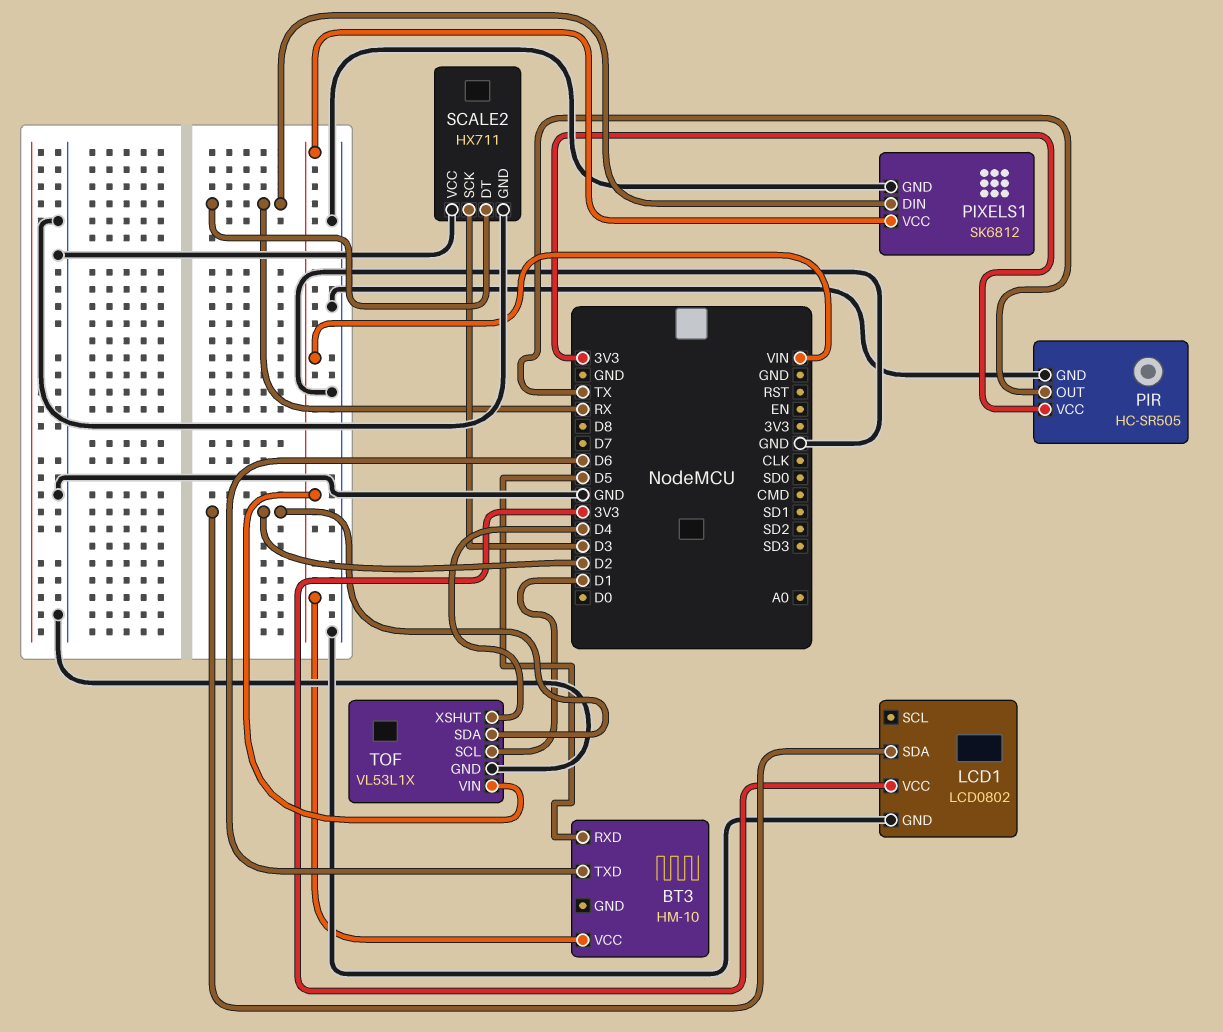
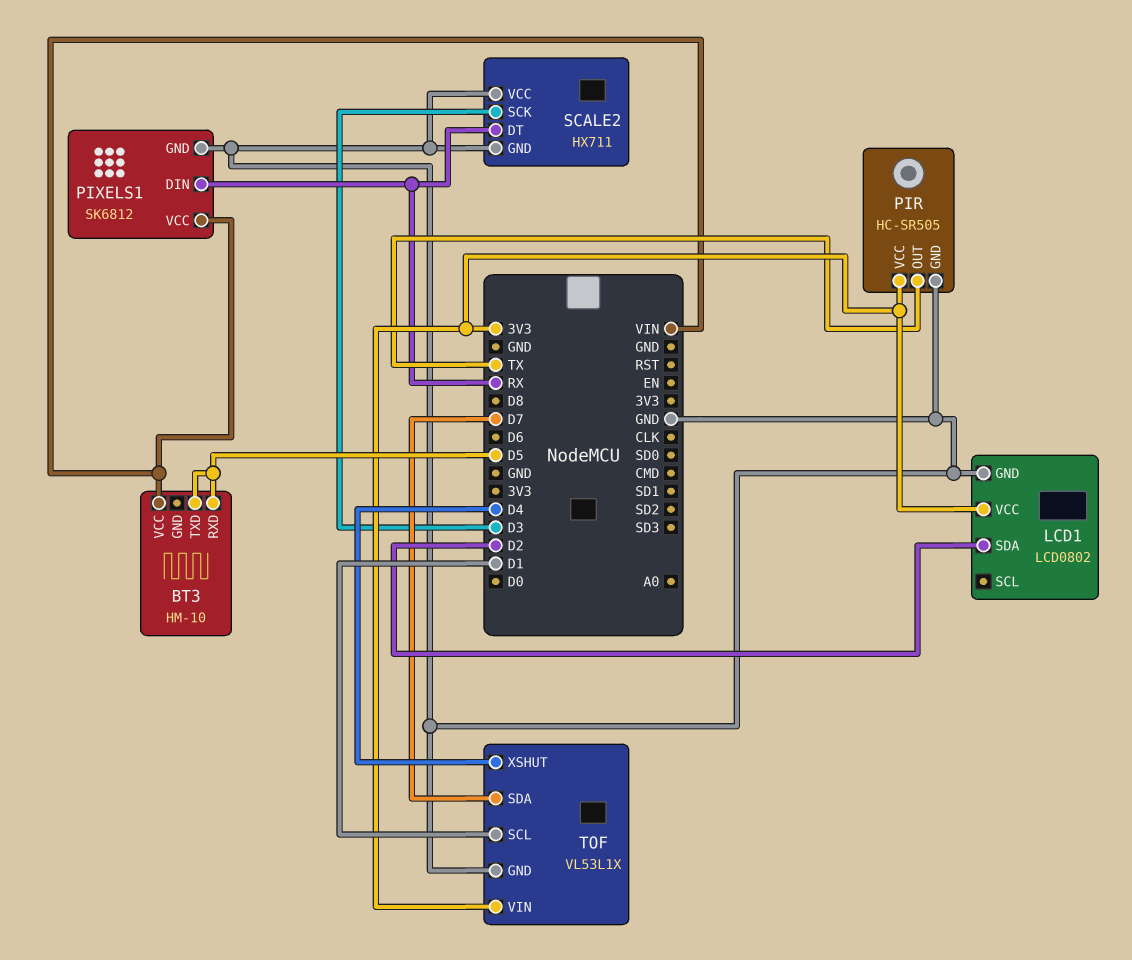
BT3 pin TXD: D6 -> D5
TOF pin SDA: D2 -> D7
TOF pin VIN: VIN -> 3V3

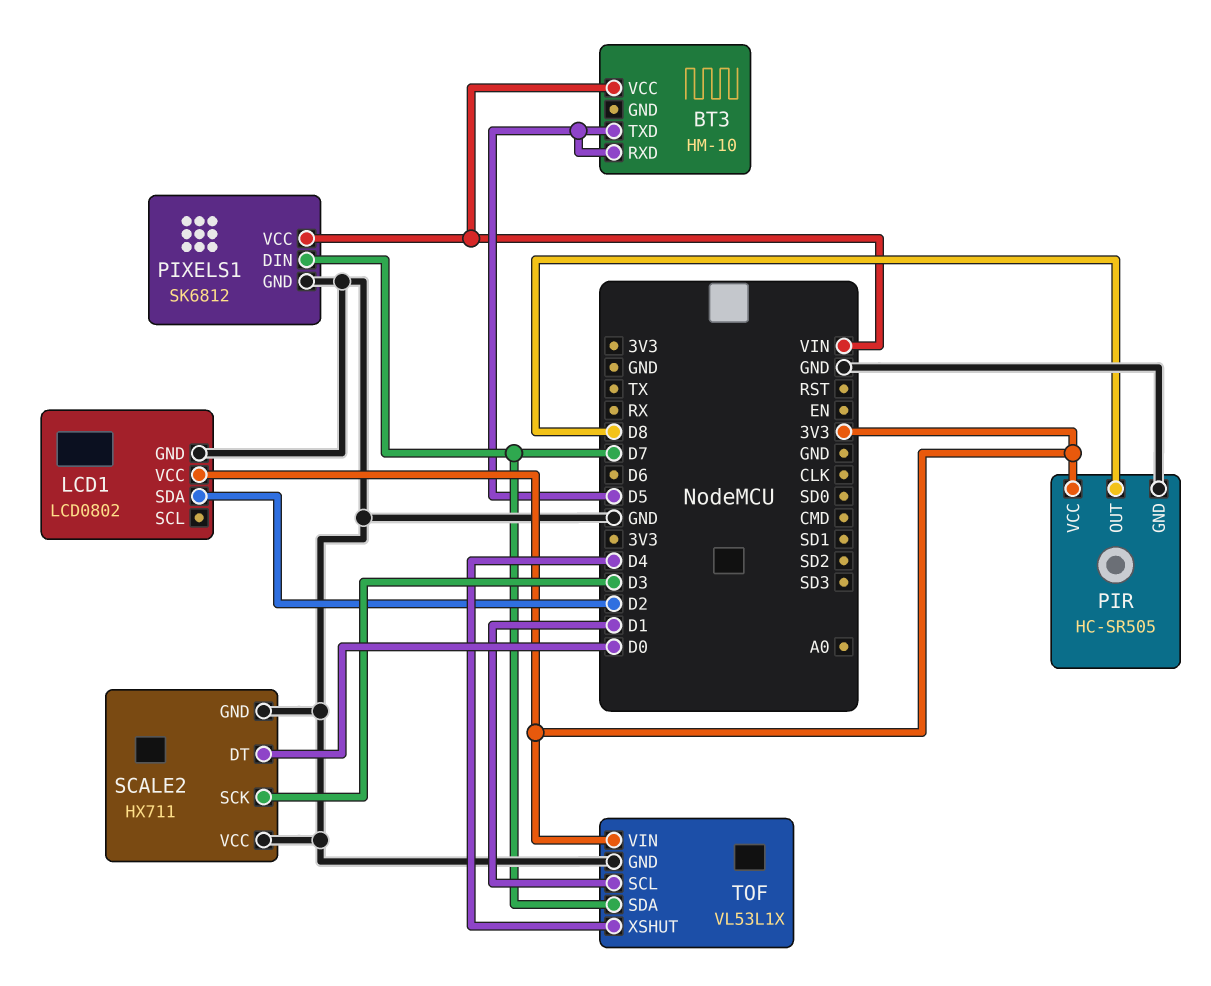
PIR pin OUT: TX -> D8
PIXELS1 pin DIN: RX -> D7
SCALE2 pin DT: RX -> D0

